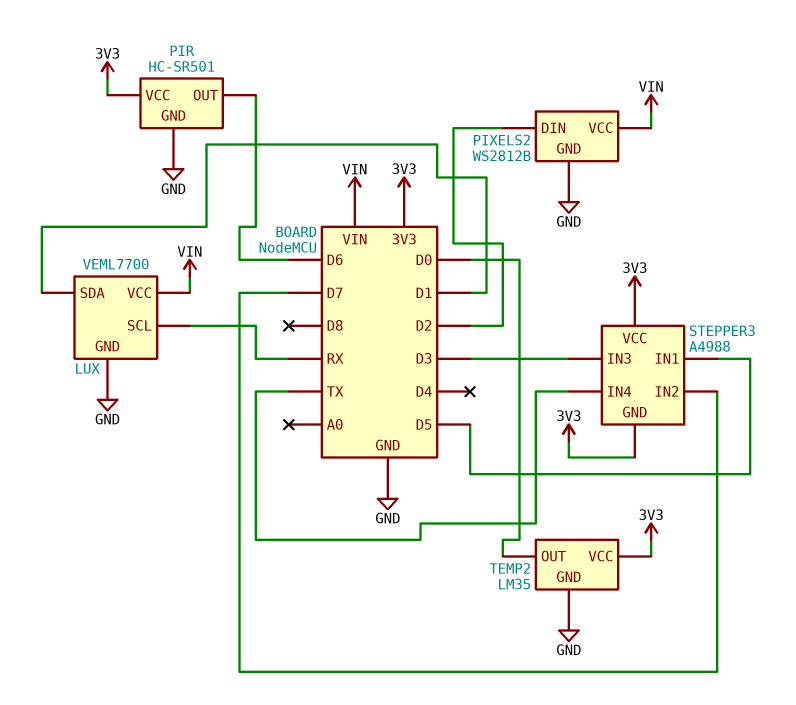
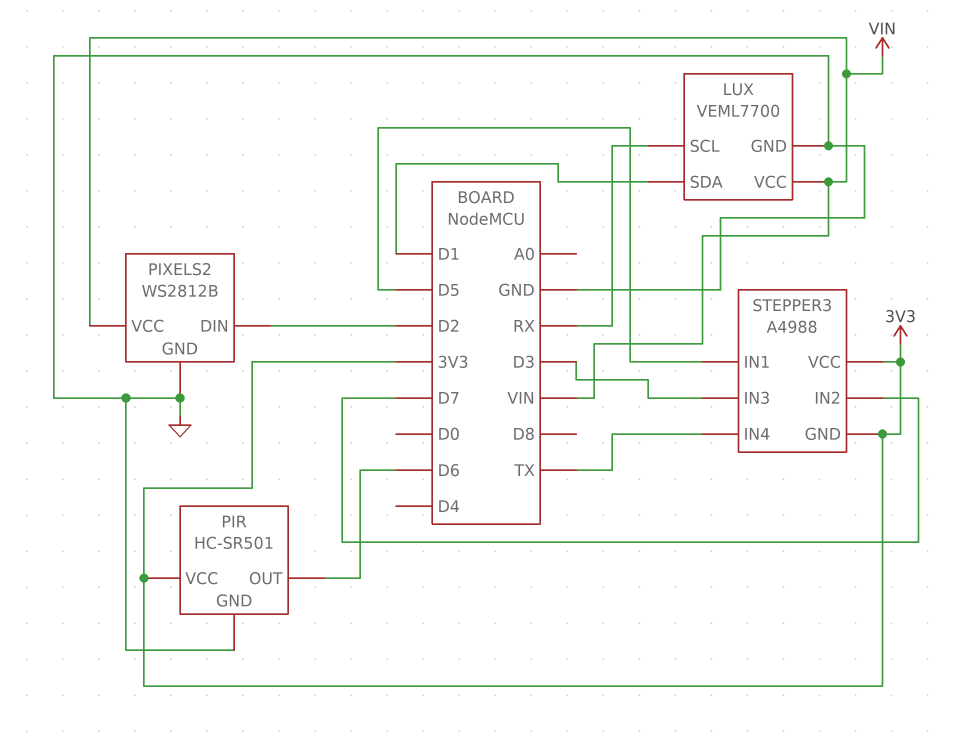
TEMP2: LM35 -> none
TEMP2 pin GND: GND -> none
TEMP2 pin OUT: D0 -> none
TEMP2 pin VCC: 3V3 -> none

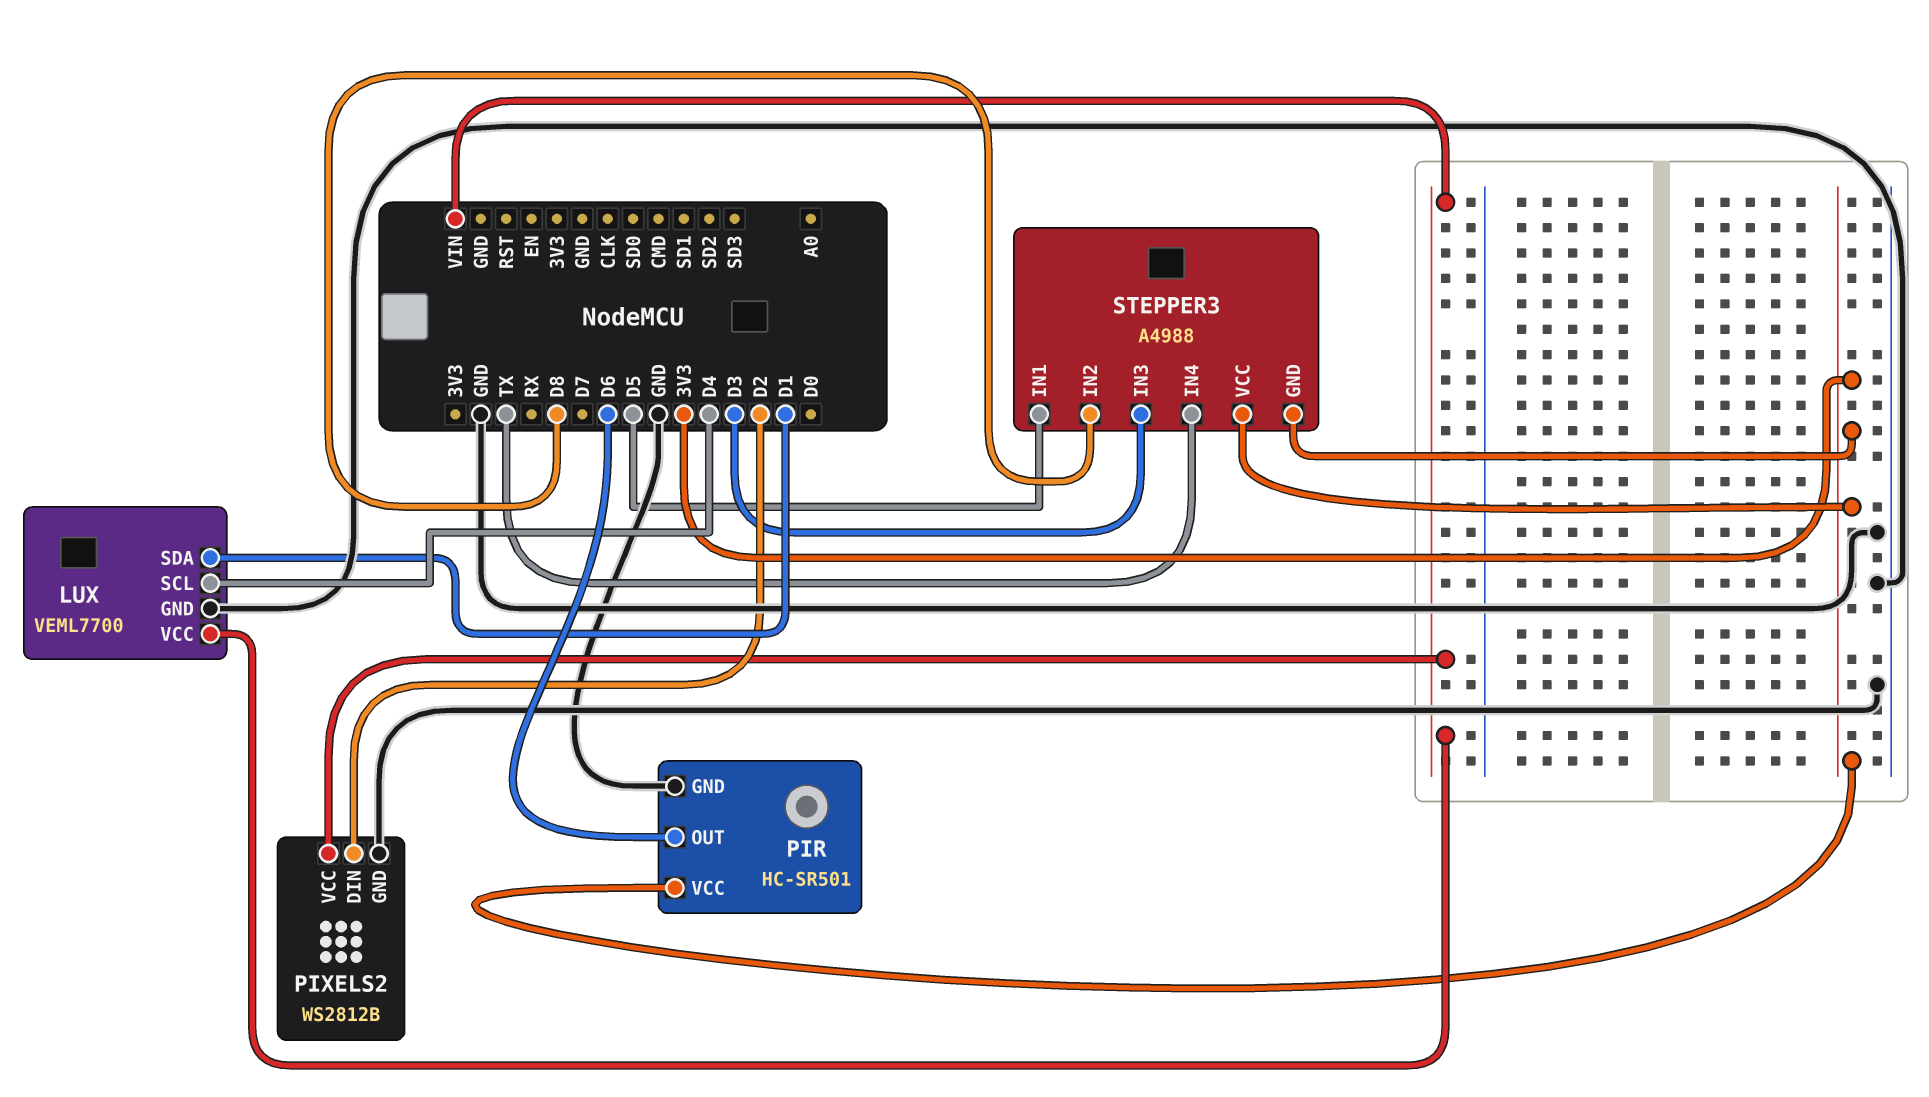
LUX pin SCL: RX -> D4
STEPPER3 pin IN2: D7 -> D8

